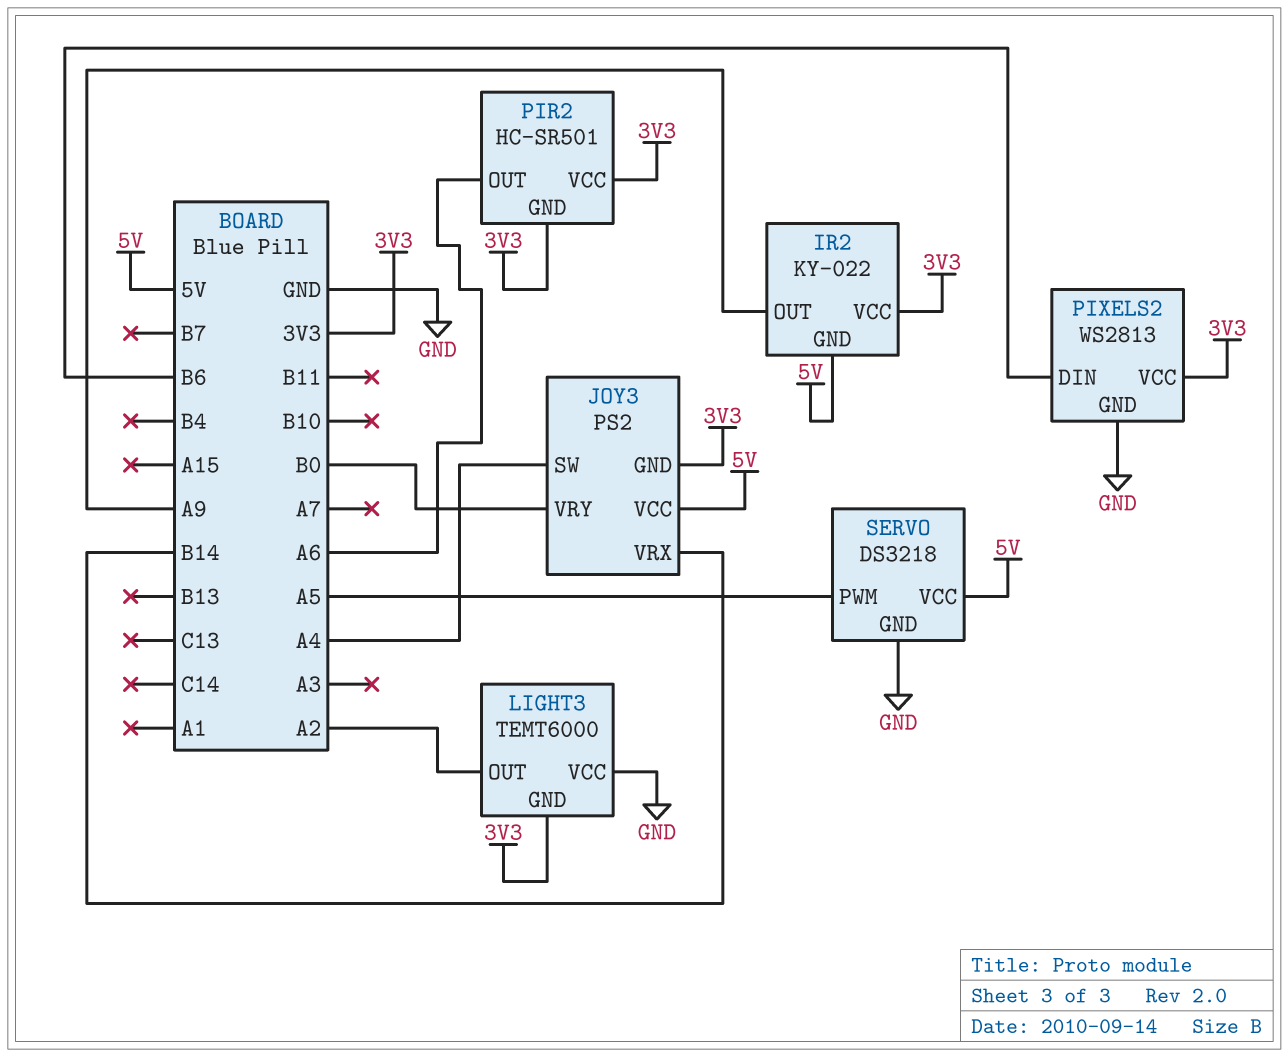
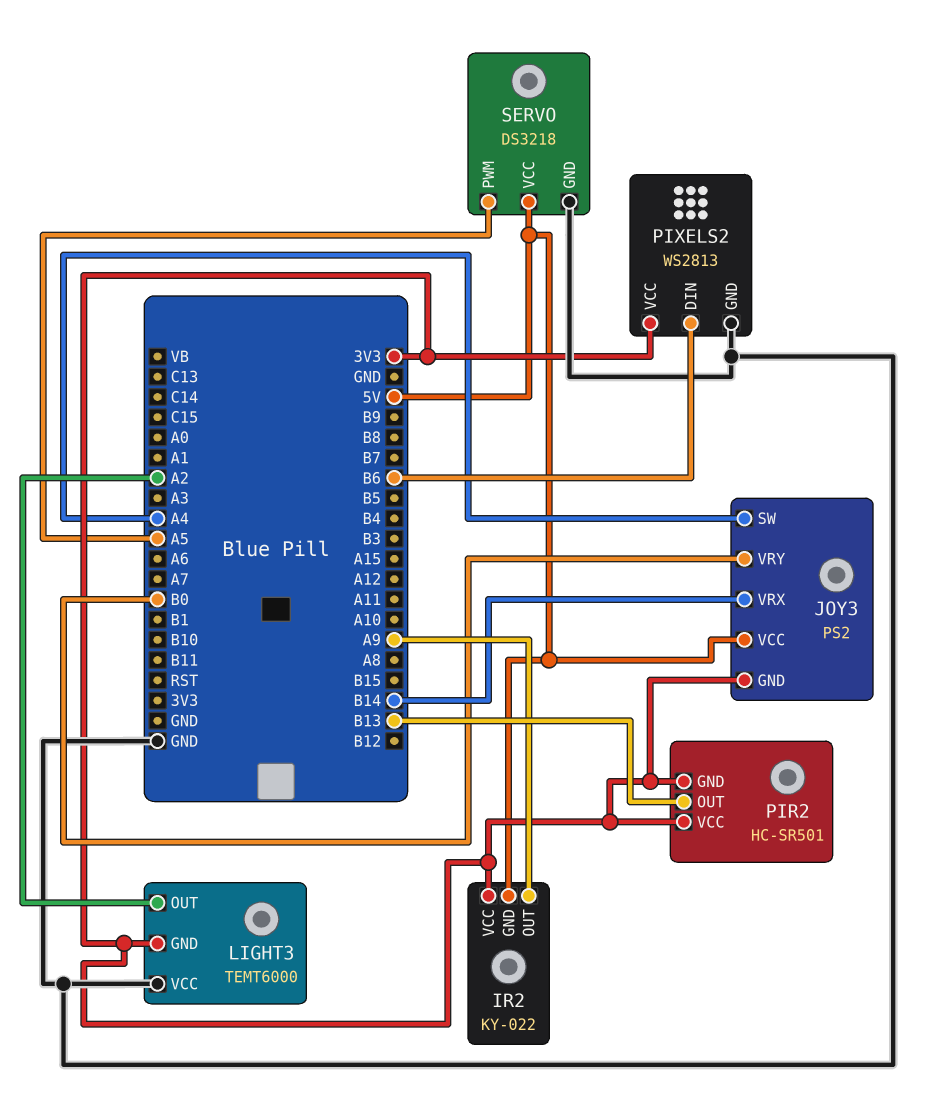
PIR2 pin OUT: A6 -> B13

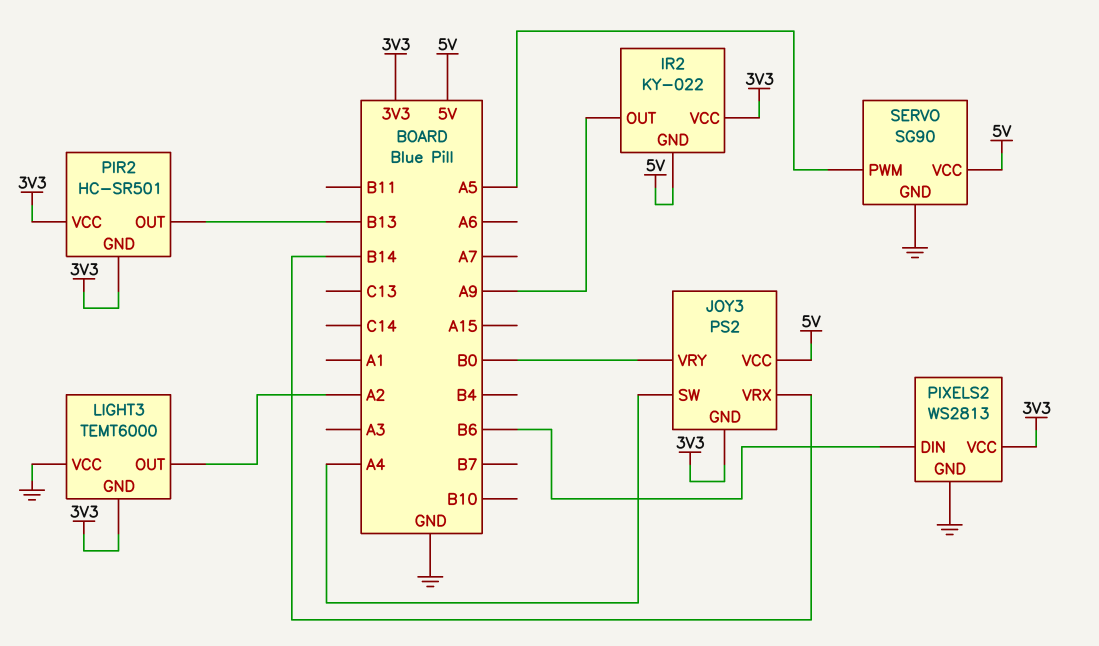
SERVO: DS3218 -> SG90

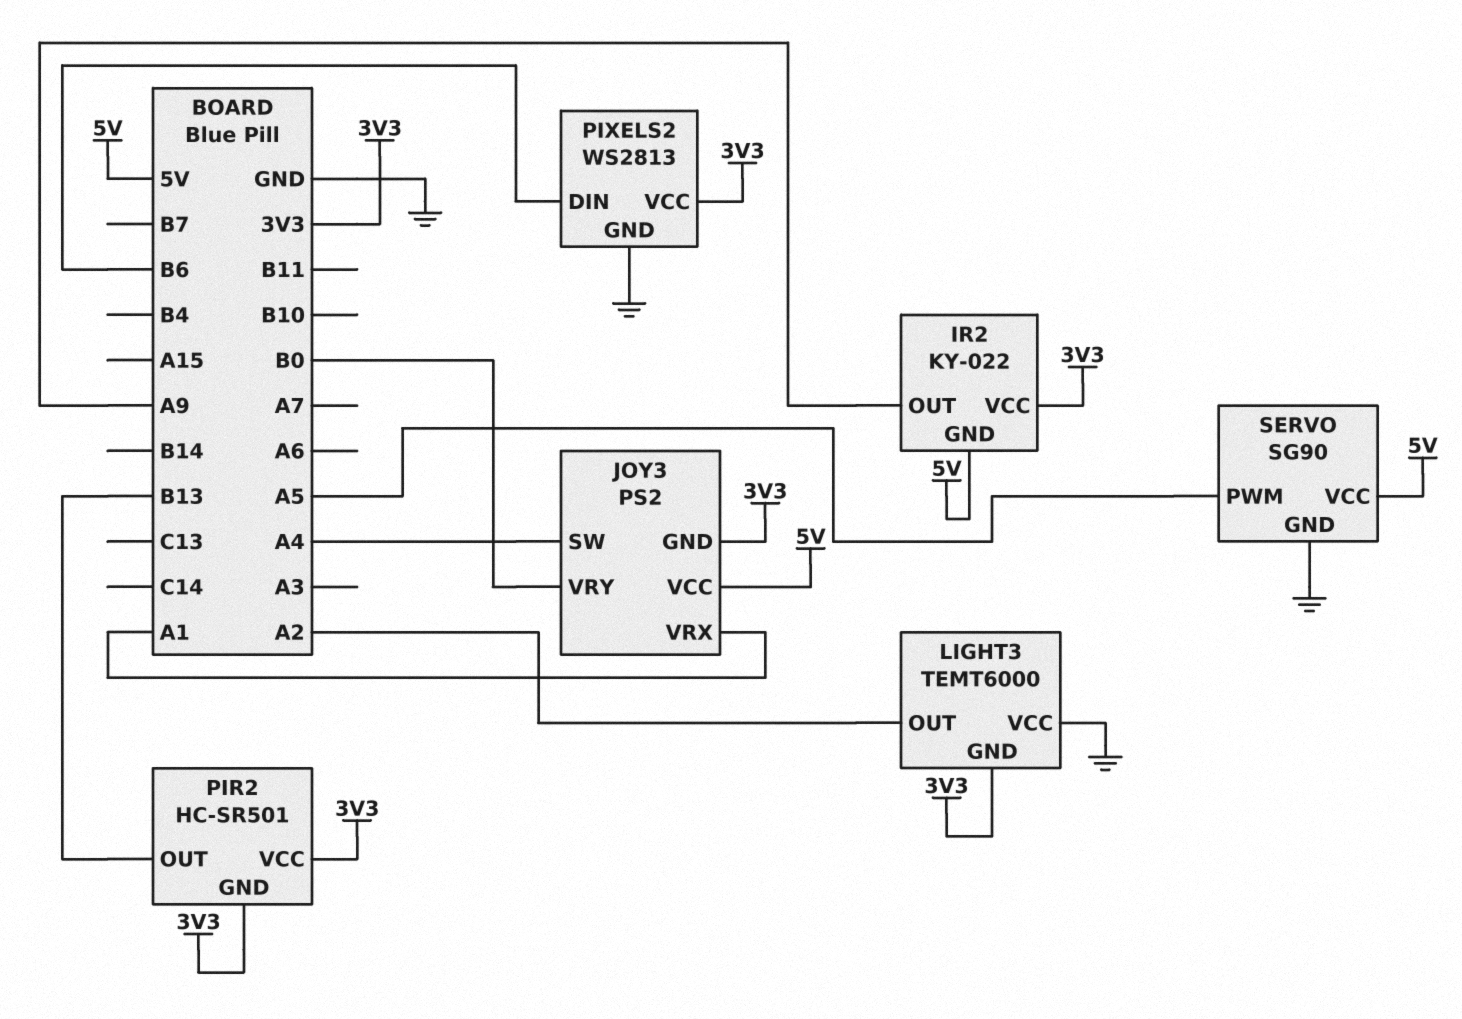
JOY3 pin VRX: B14 -> A1

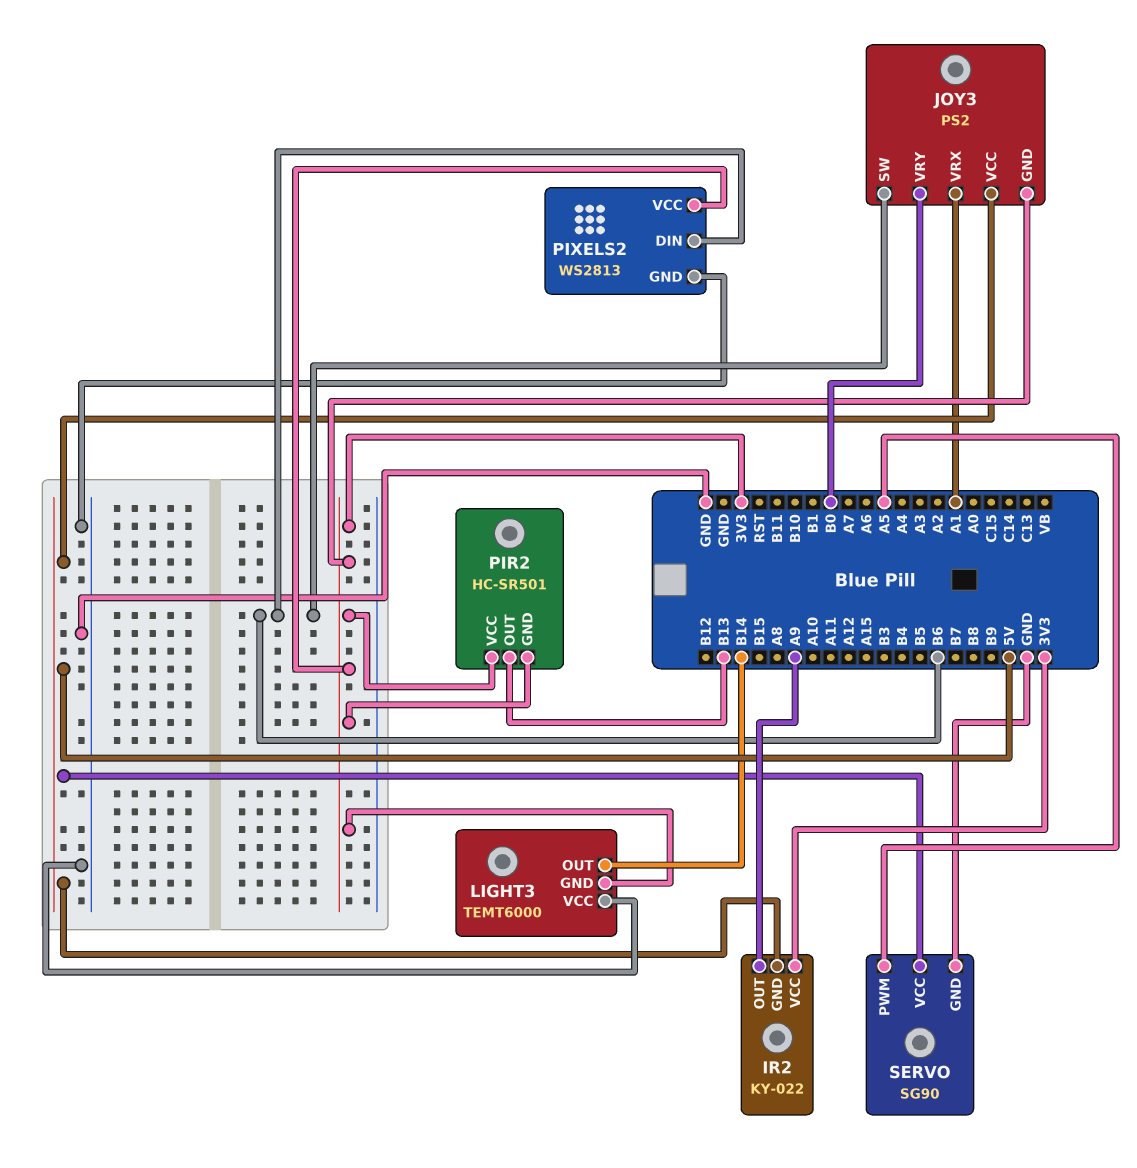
JOY3 pin SW: A4 -> B6
LIGHT3 pin OUT: A2 -> B14

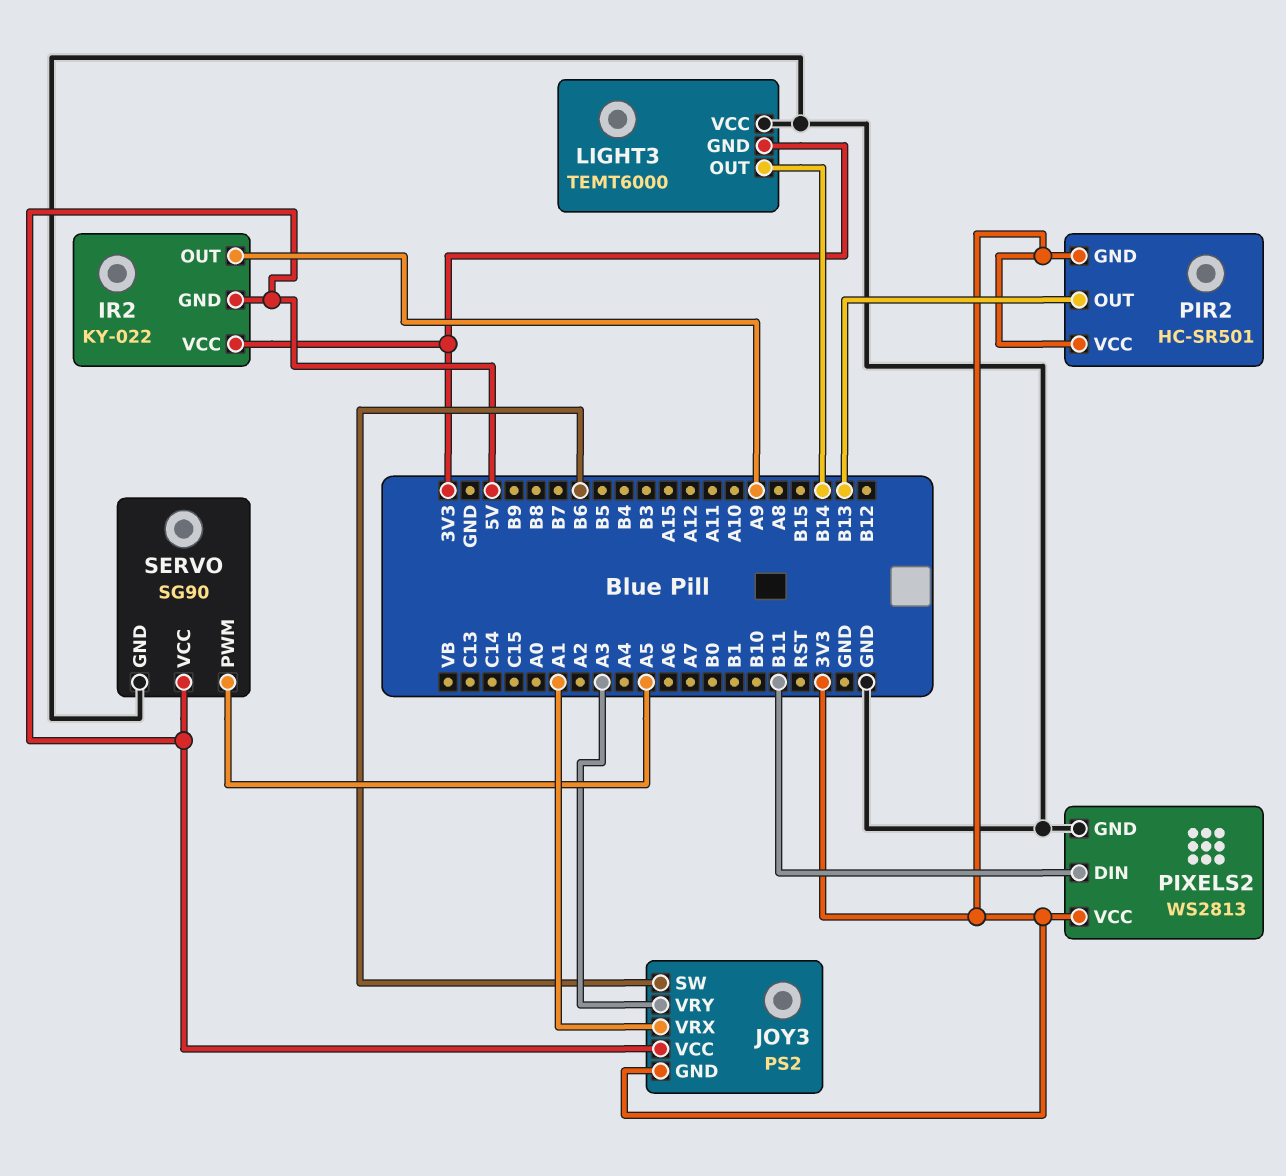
JOY3 pin VRY: B0 -> A3
PIXELS2 pin DIN: B6 -> B11

